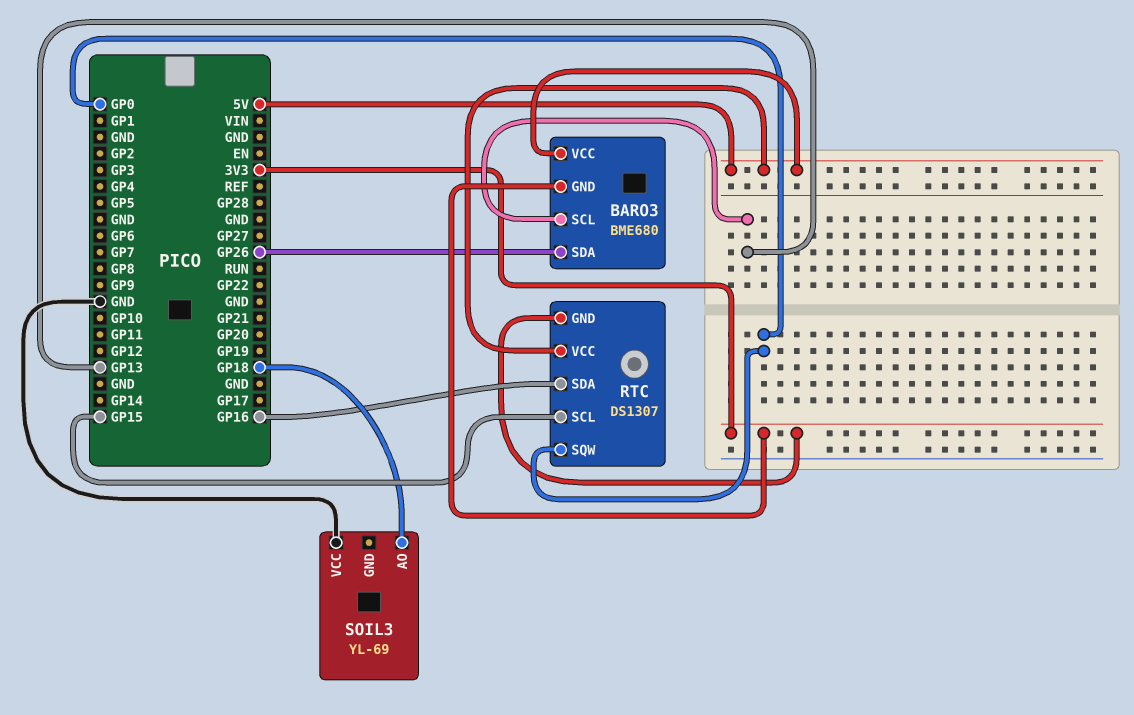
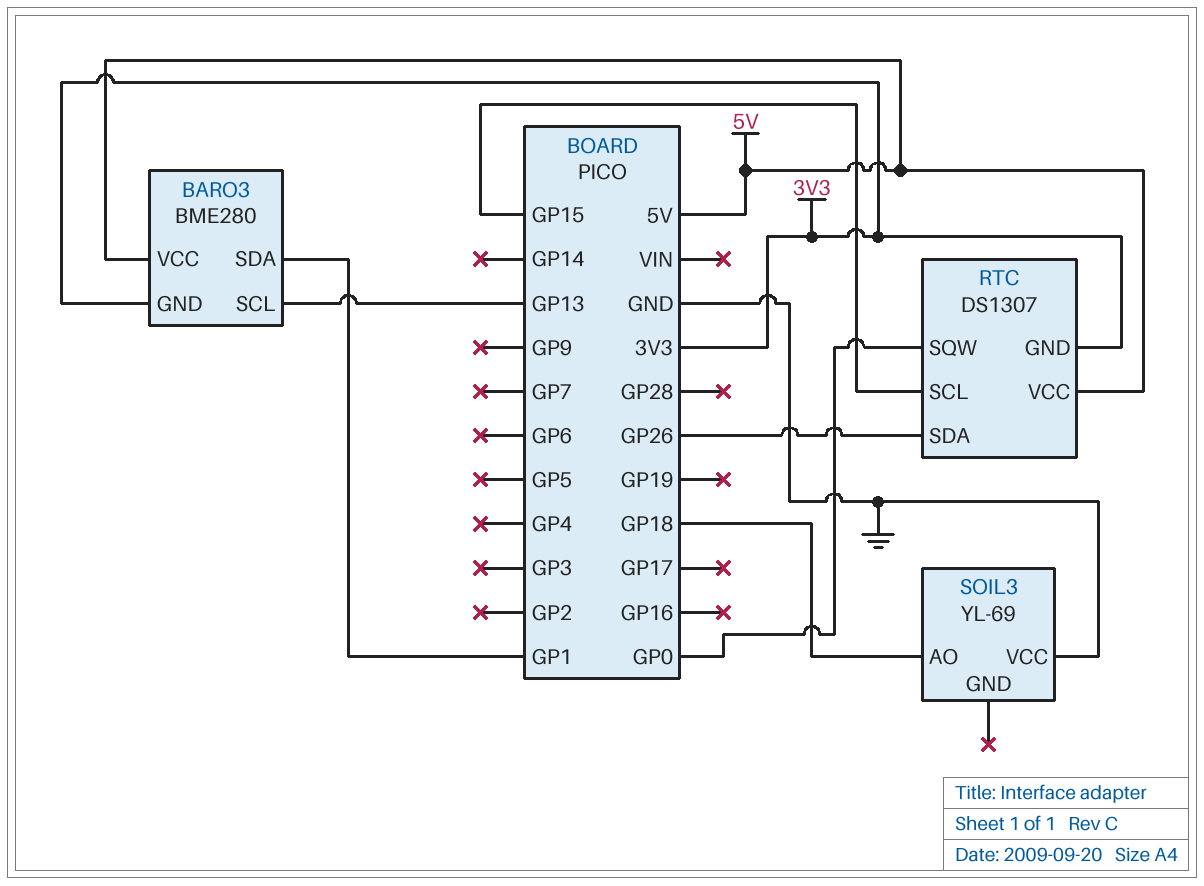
BARO3: BME680 -> BME280
BARO3 pin SDA: GP26 -> GP1
RTC pin SDA: GP16 -> GP26

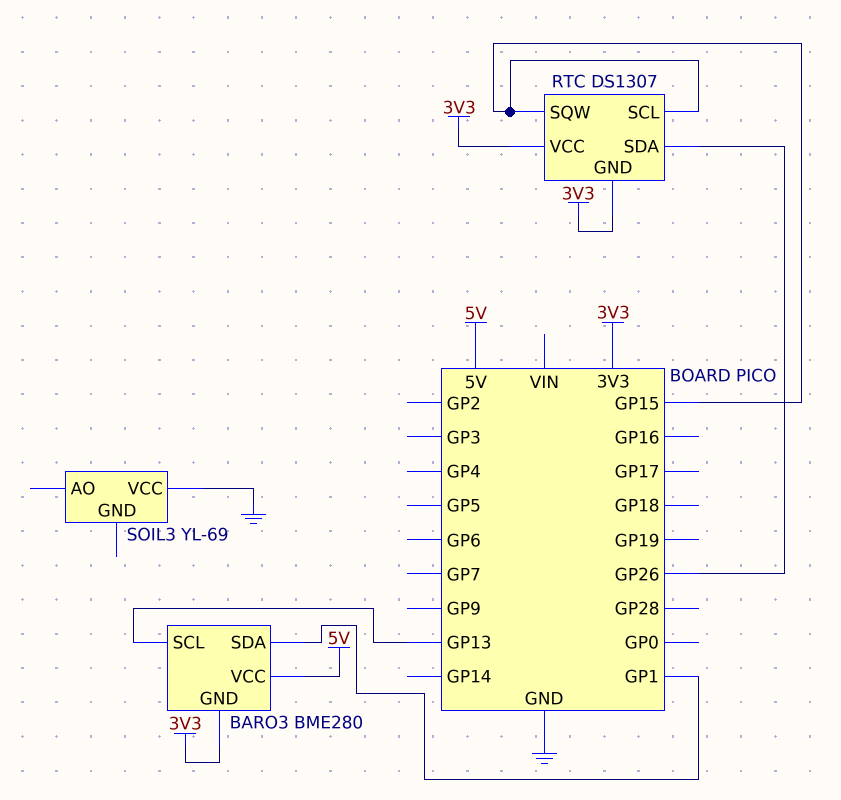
RTC pin SQW: GP0 -> GP15
RTC pin VCC: 5V -> 3V3
SOIL3 pin AO: GP18 -> none

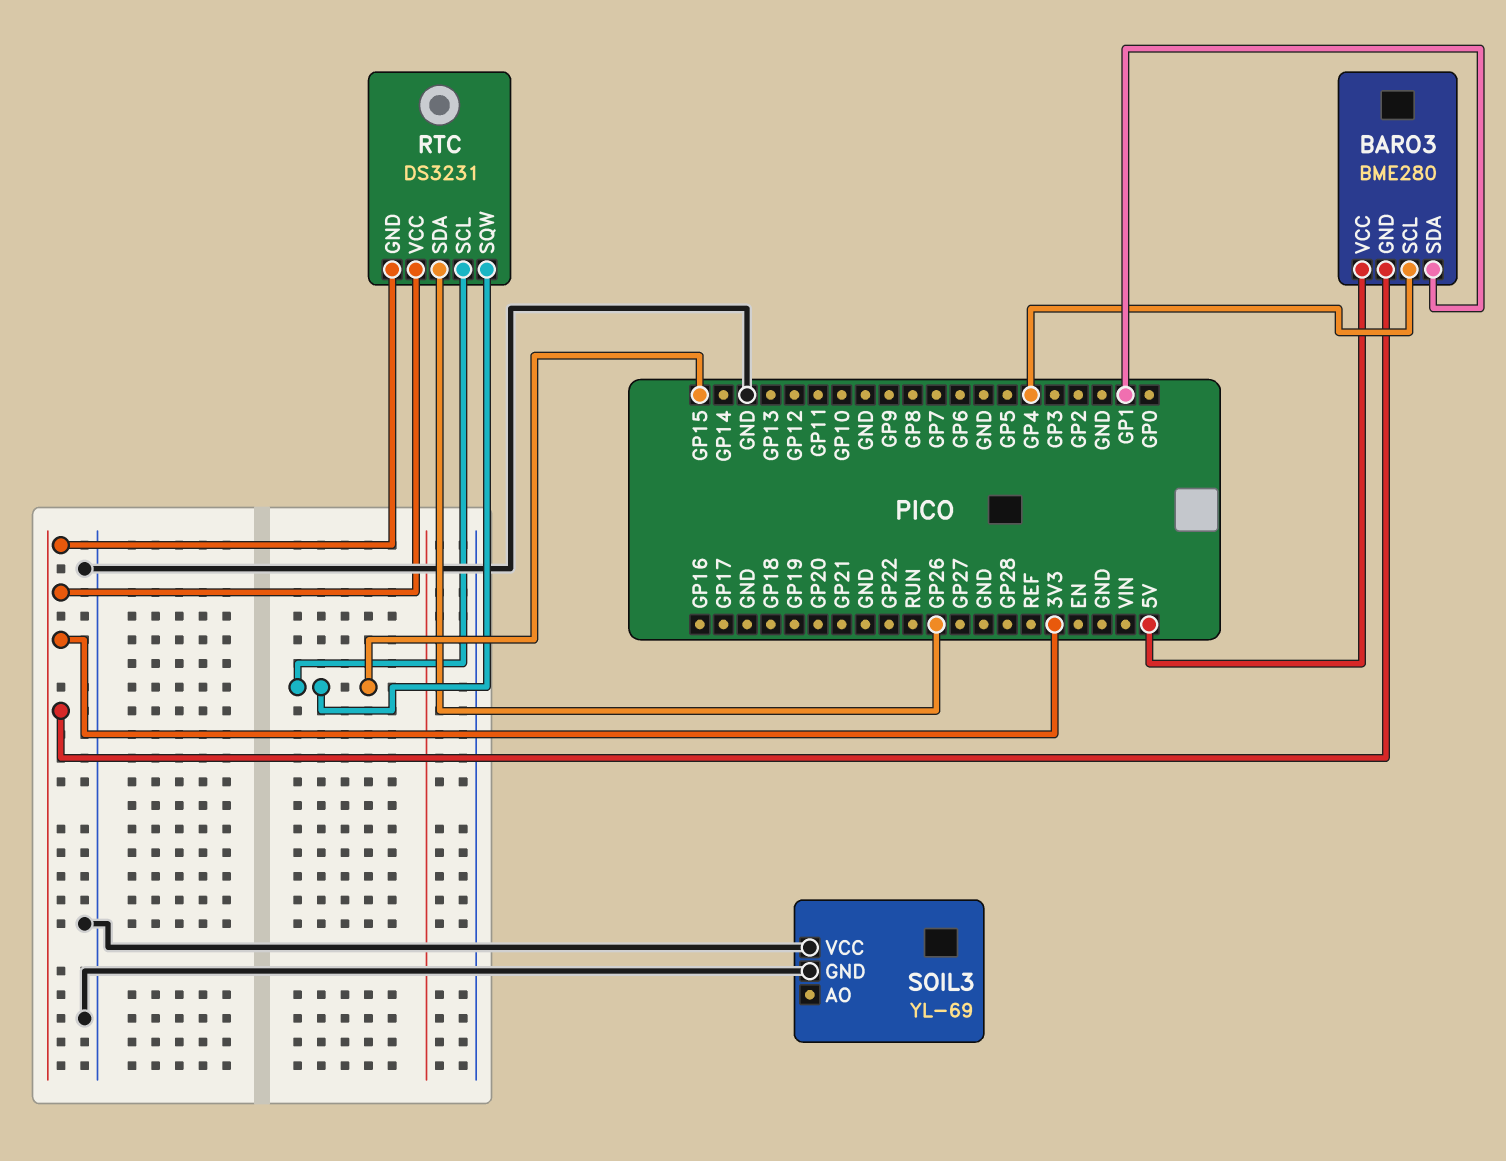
BARO3 pin SCL: GP13 -> GP4
RTC: DS1307 -> DS3231
SOIL3 pin GND: none -> GND

